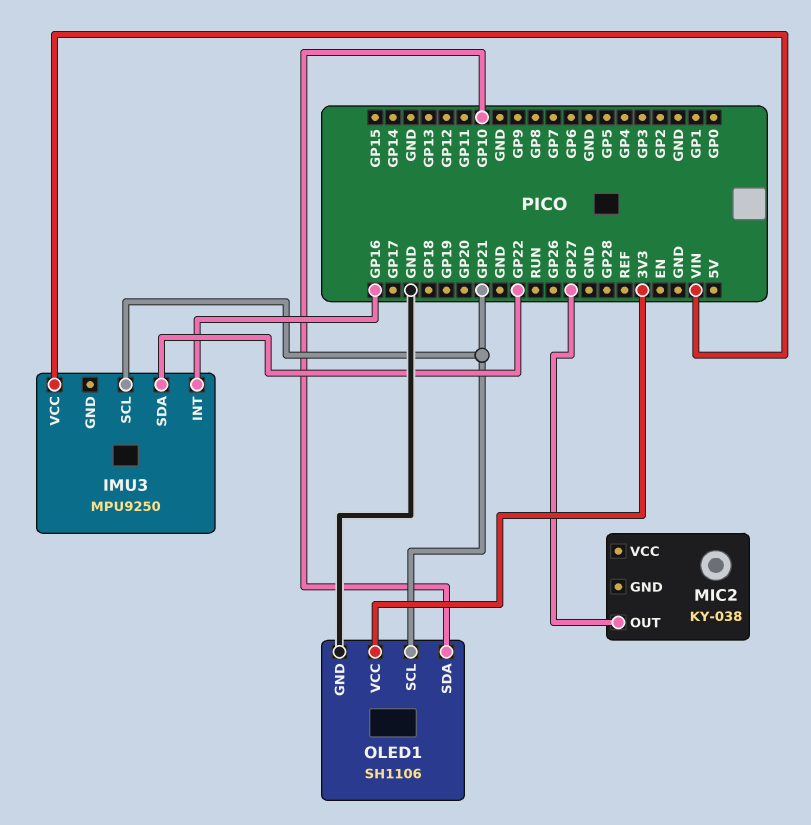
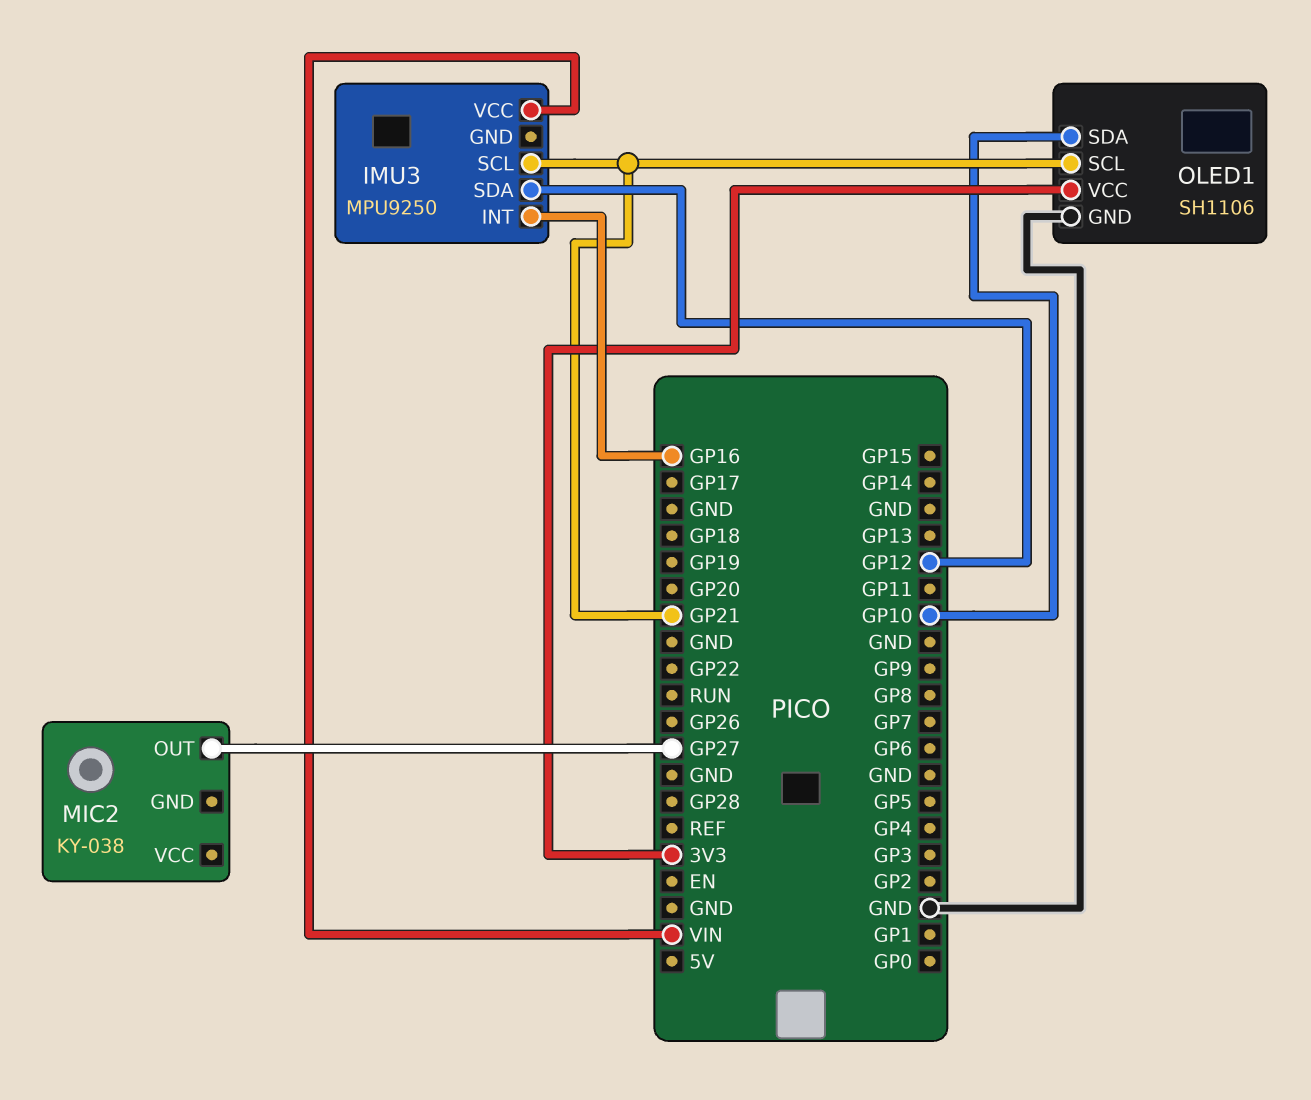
IMU3 pin SDA: GP22 -> GP12

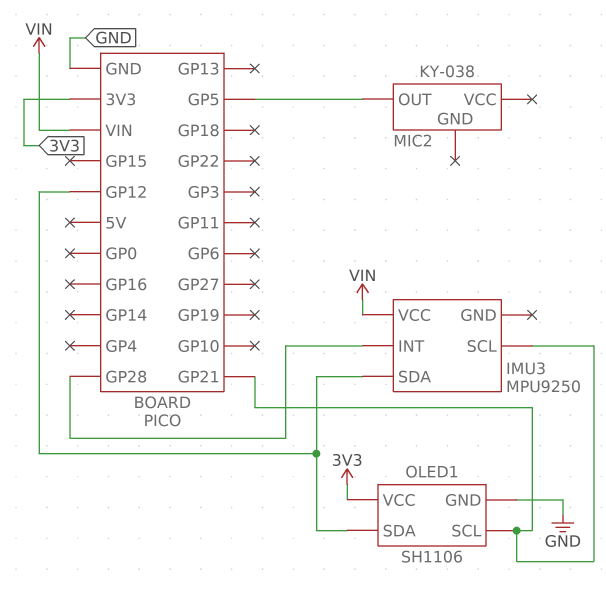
IMU3 pin INT: GP16 -> GP28
MIC2 pin OUT: GP27 -> GP5
OLED1 pin SDA: GP10 -> GP12

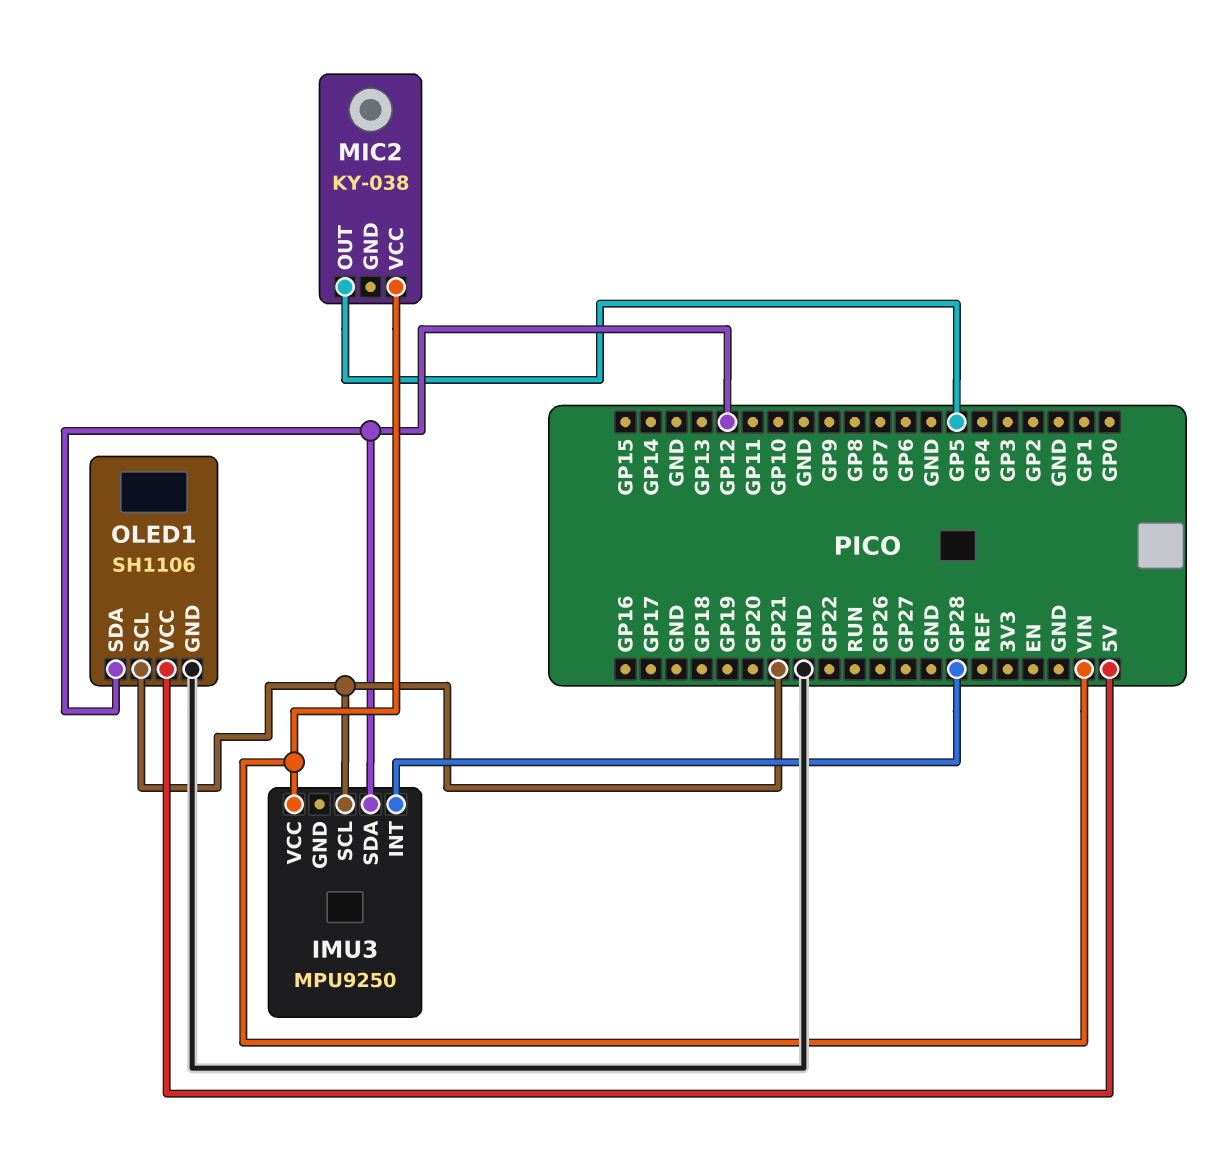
MIC2 pin VCC: none -> VIN
OLED1 pin VCC: 3V3 -> 5V

